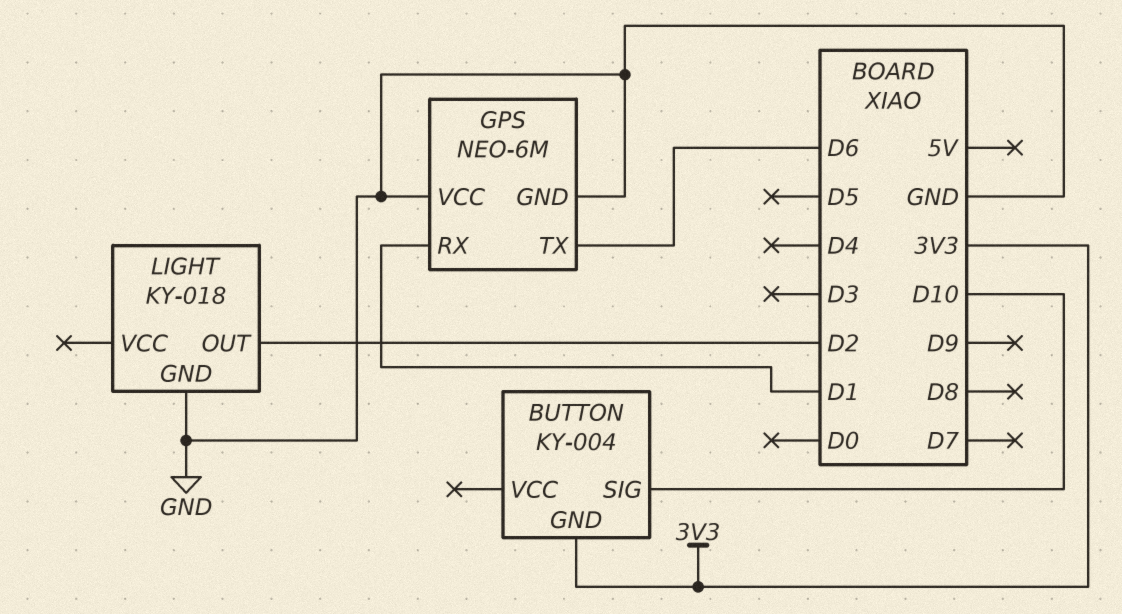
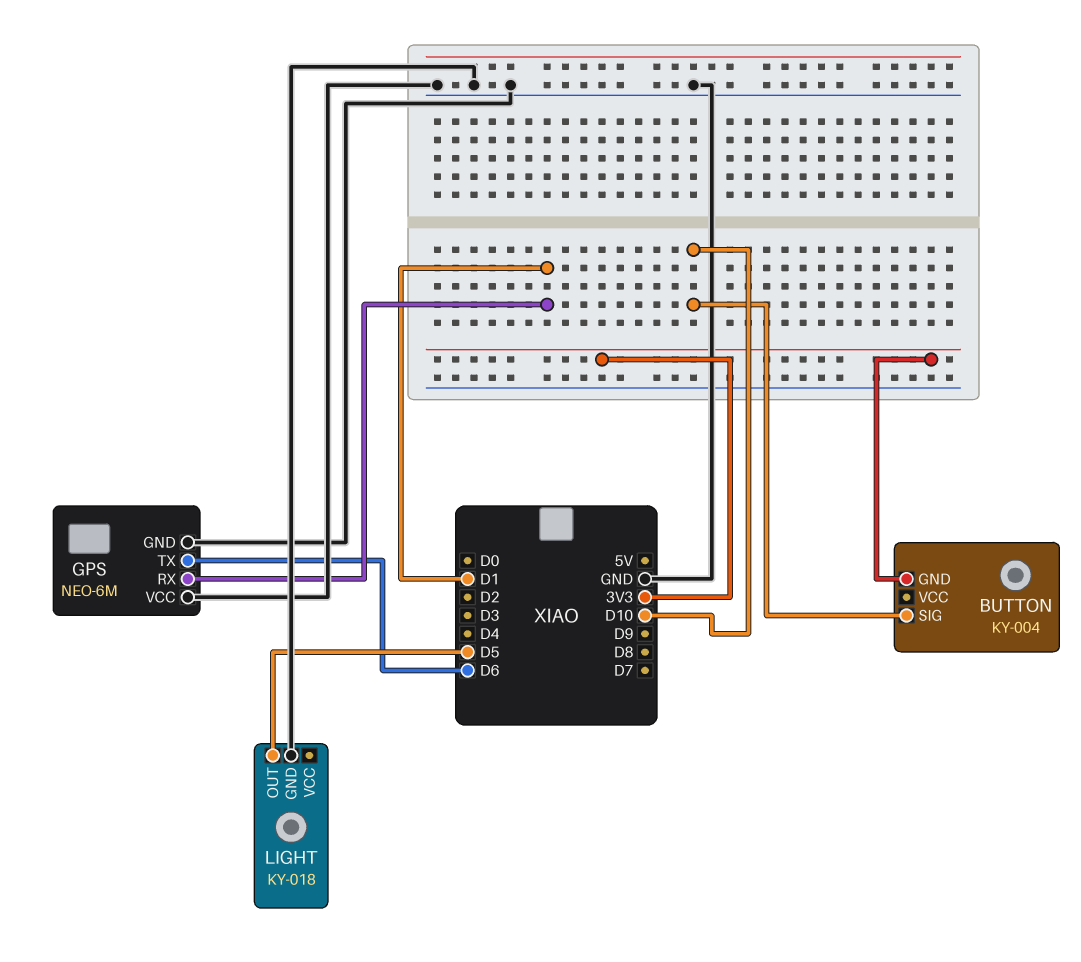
LIGHT pin OUT: D2 -> D5

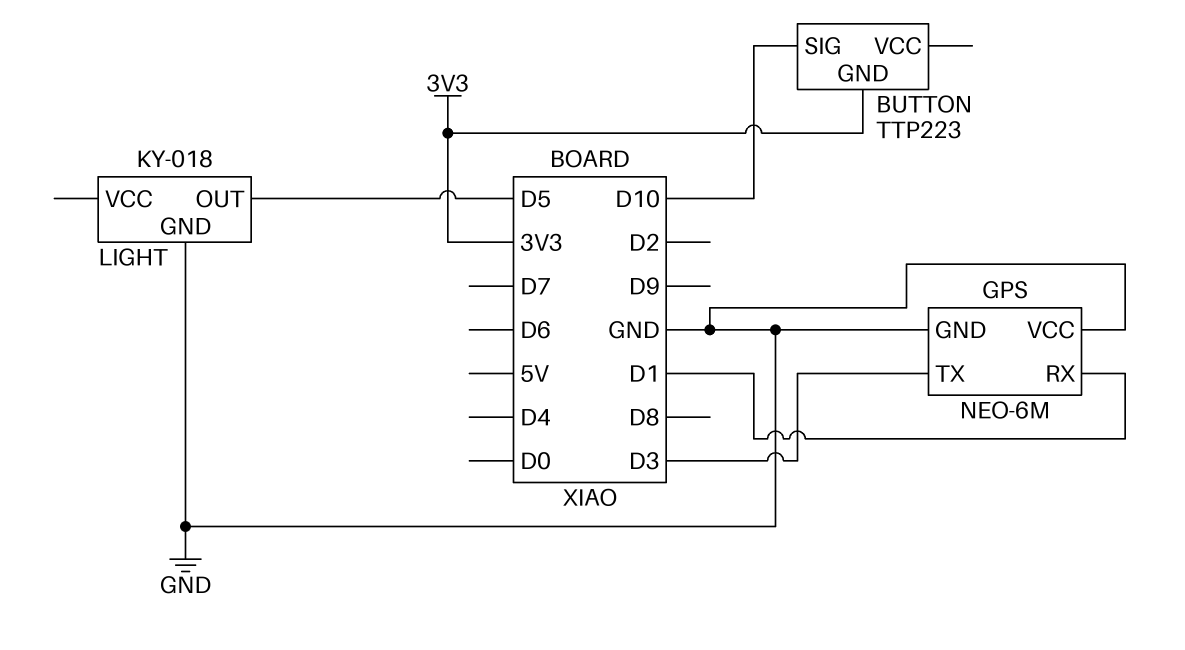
BUTTON: KY-004 -> TTP223
GPS pin TX: D6 -> D3

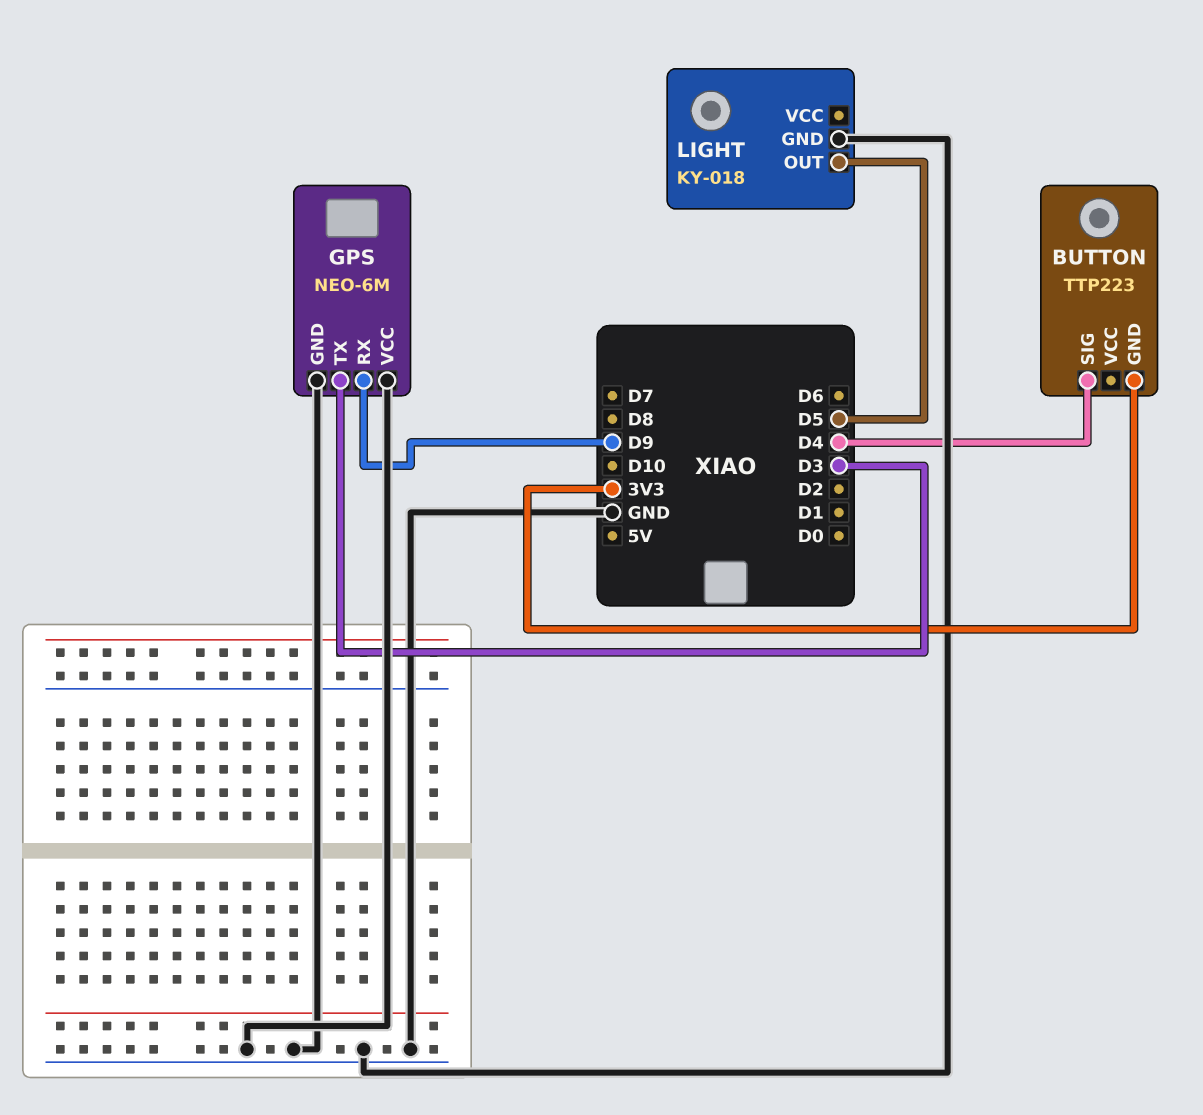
BUTTON pin SIG: D10 -> D4
GPS pin RX: D1 -> D9

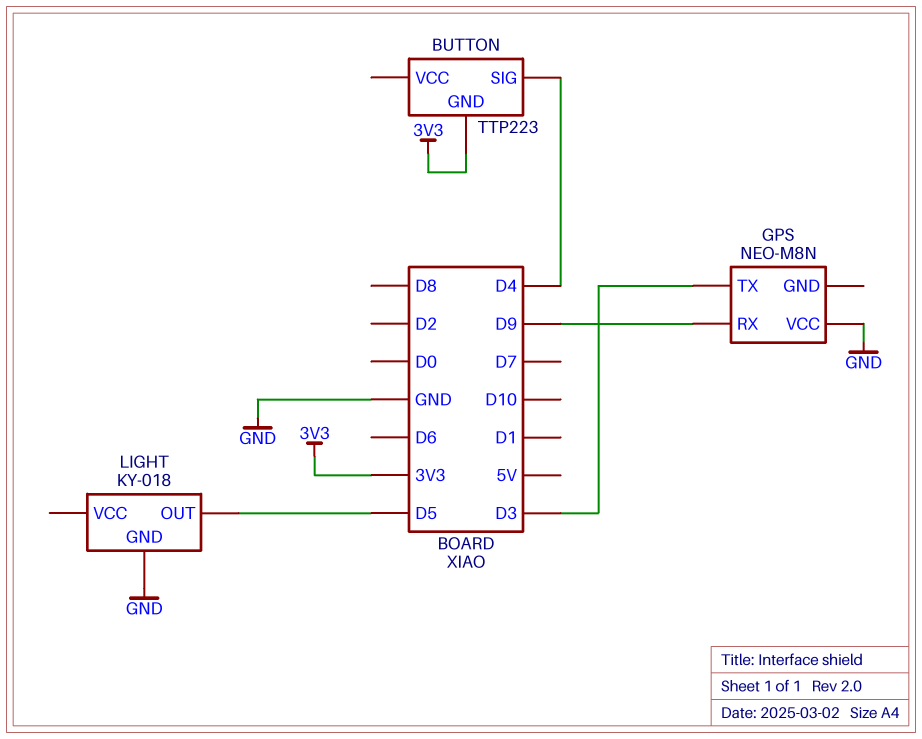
GPS: NEO-6M -> NEO-M8N
GPS pin GND: GND -> none

